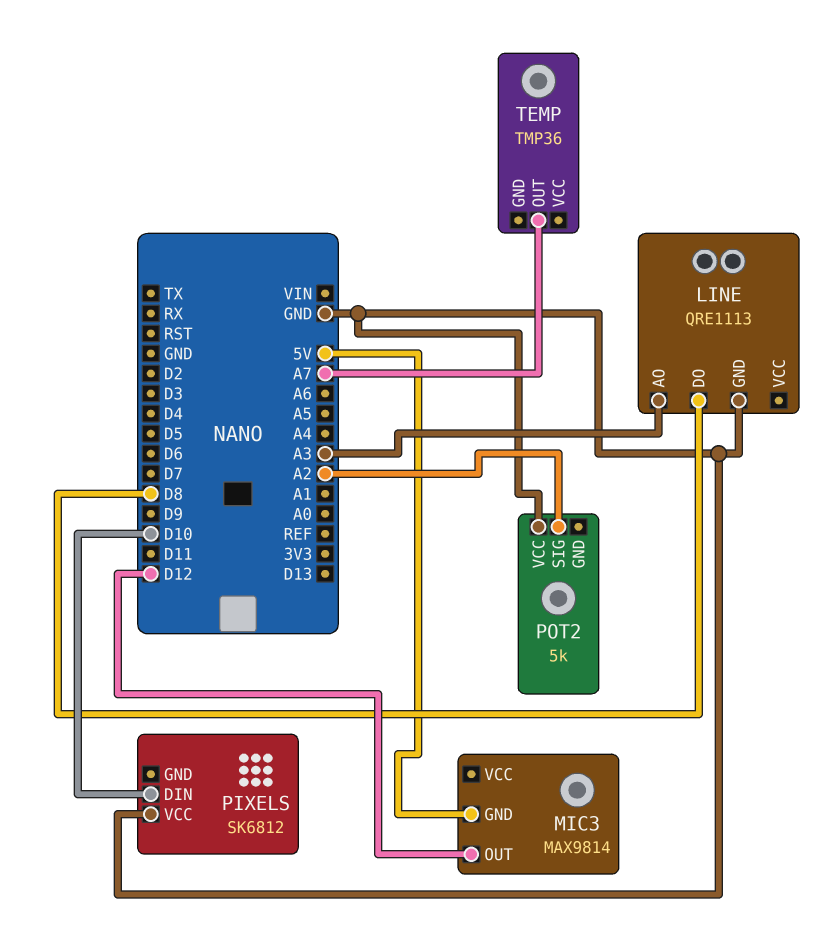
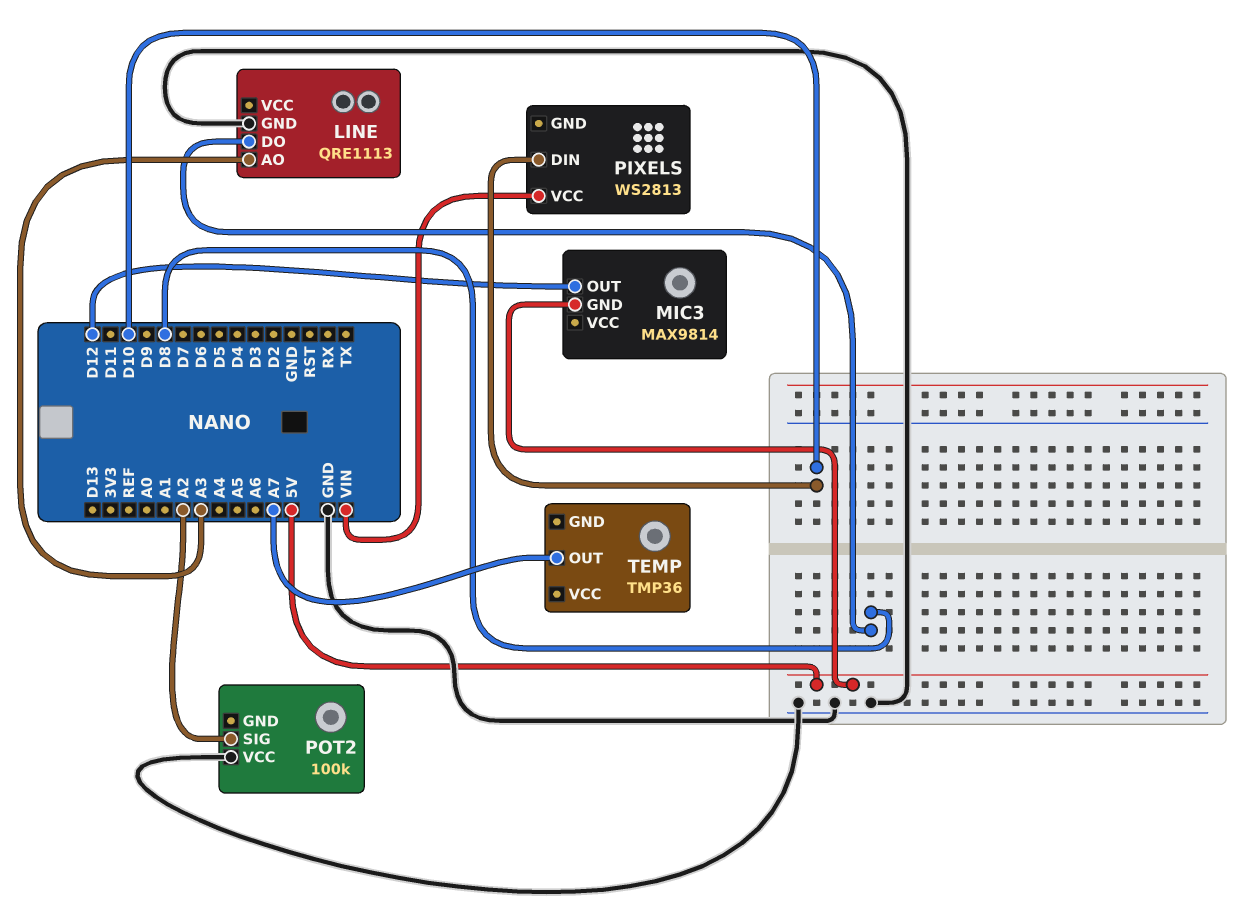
PIXELS: SK6812 -> WS2813
PIXELS pin VCC: GND -> VIN
POT2: 5k -> 100k

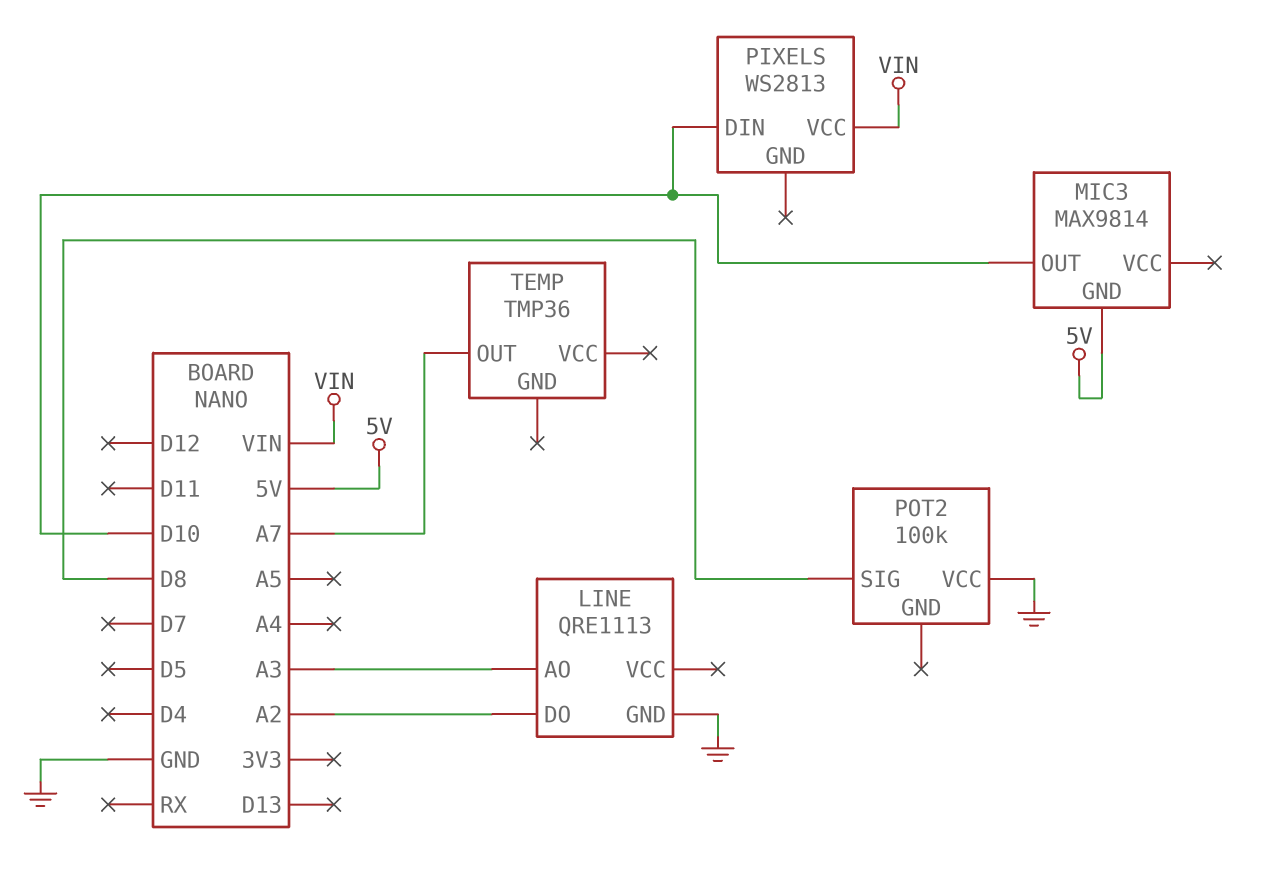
LINE pin DO: D8 -> A2
MIC3 pin OUT: D12 -> D10
POT2 pin SIG: A2 -> D8

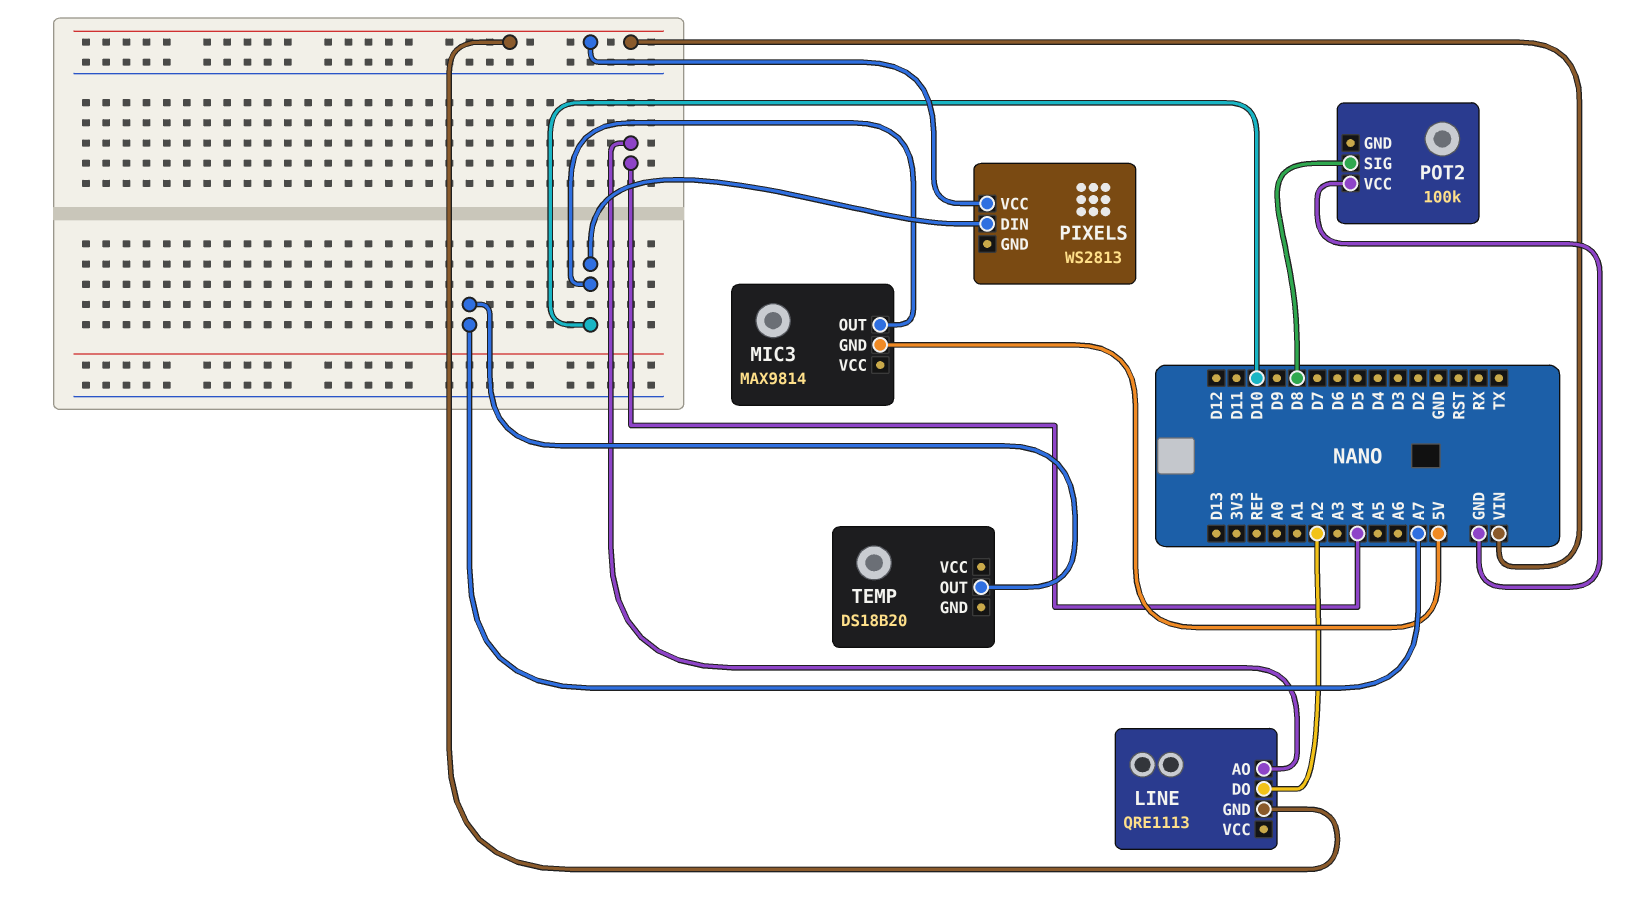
LINE pin AO: A3 -> A4
LINE pin GND: GND -> VIN
TEMP: TMP36 -> DS18B20

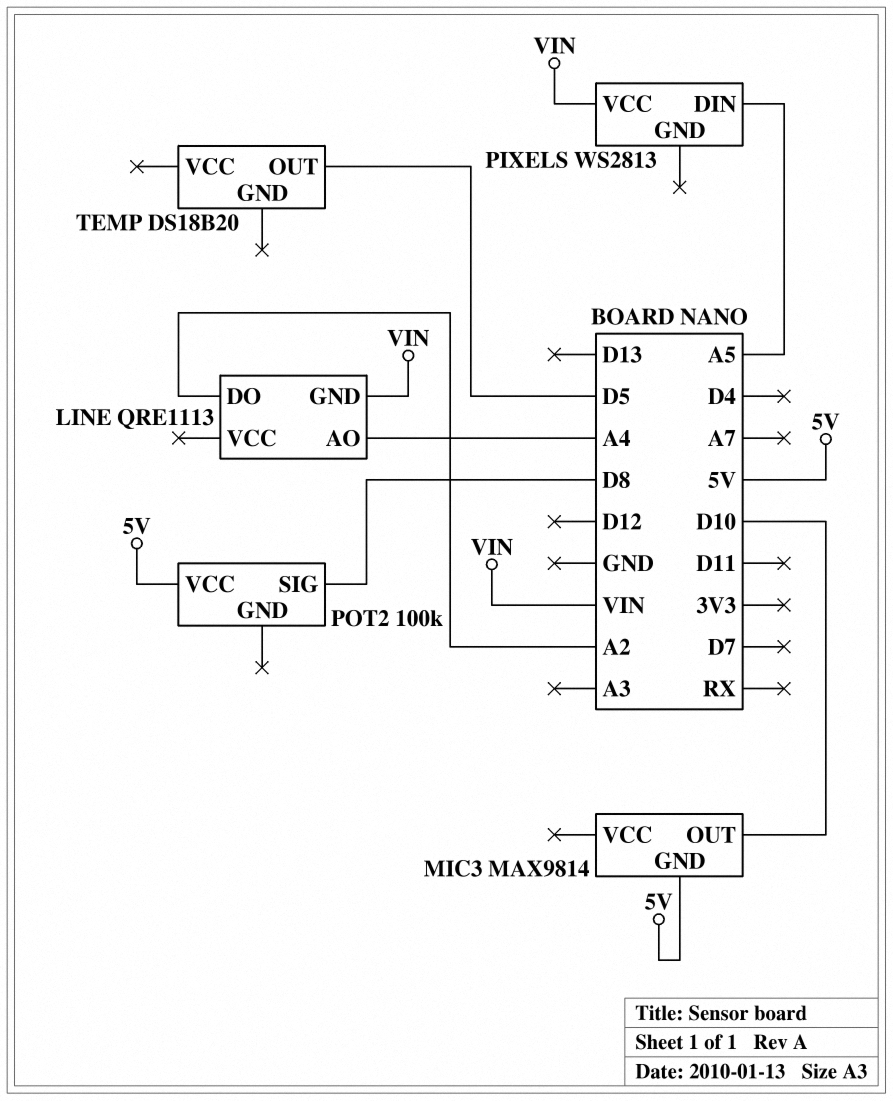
PIXELS pin DIN: D10 -> A5
POT2 pin VCC: GND -> 5V
TEMP pin OUT: A7 -> D5

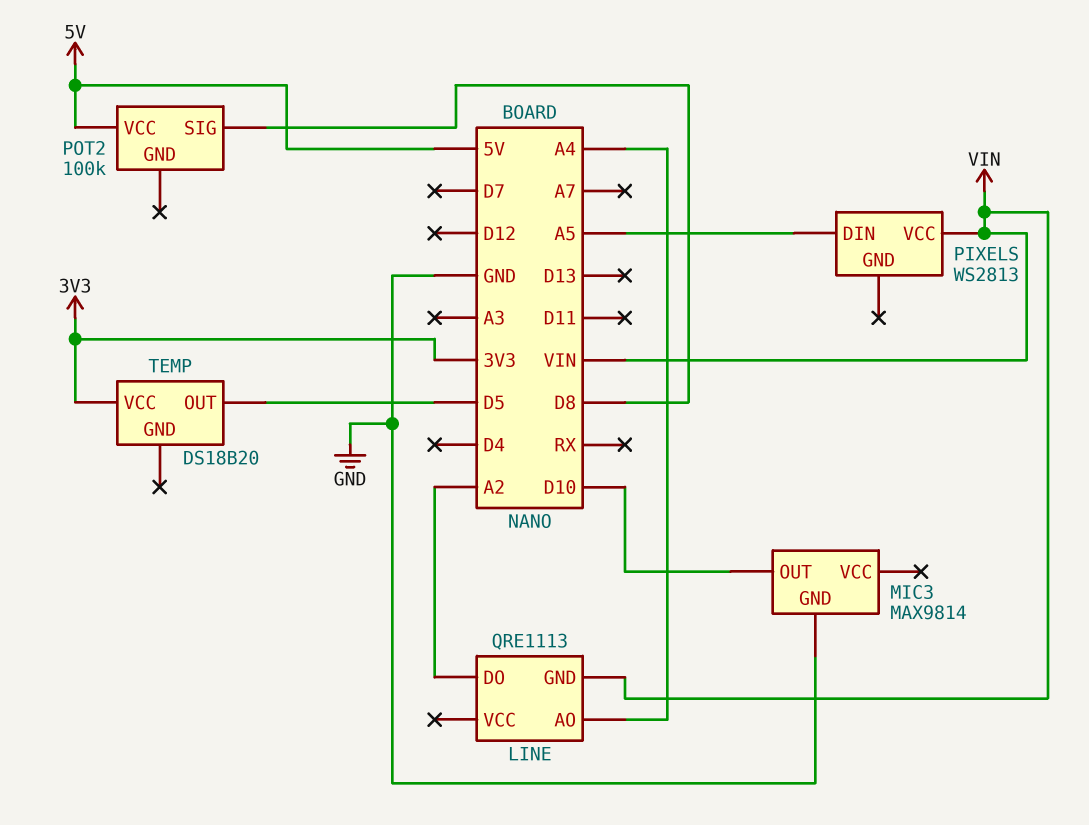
MIC3 pin GND: 5V -> GND
TEMP pin VCC: none -> 3V3

